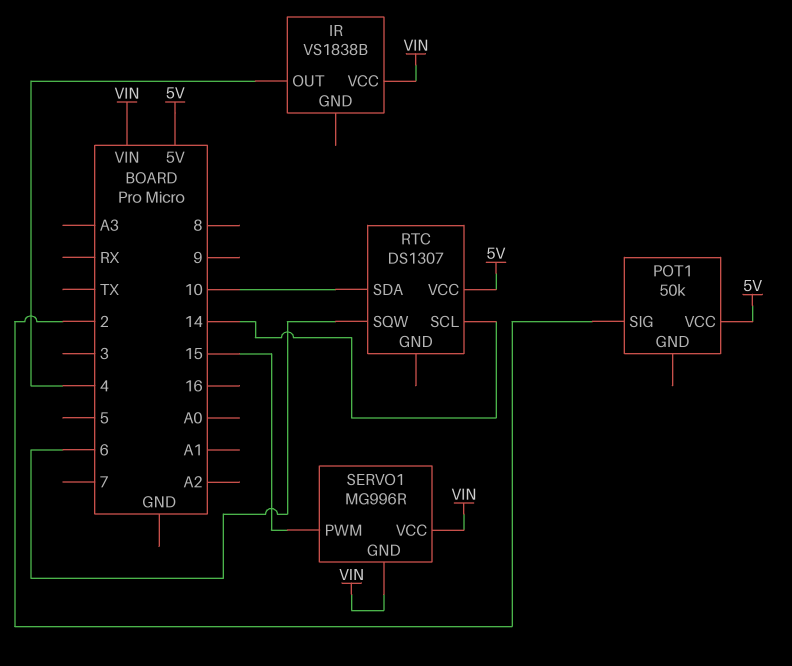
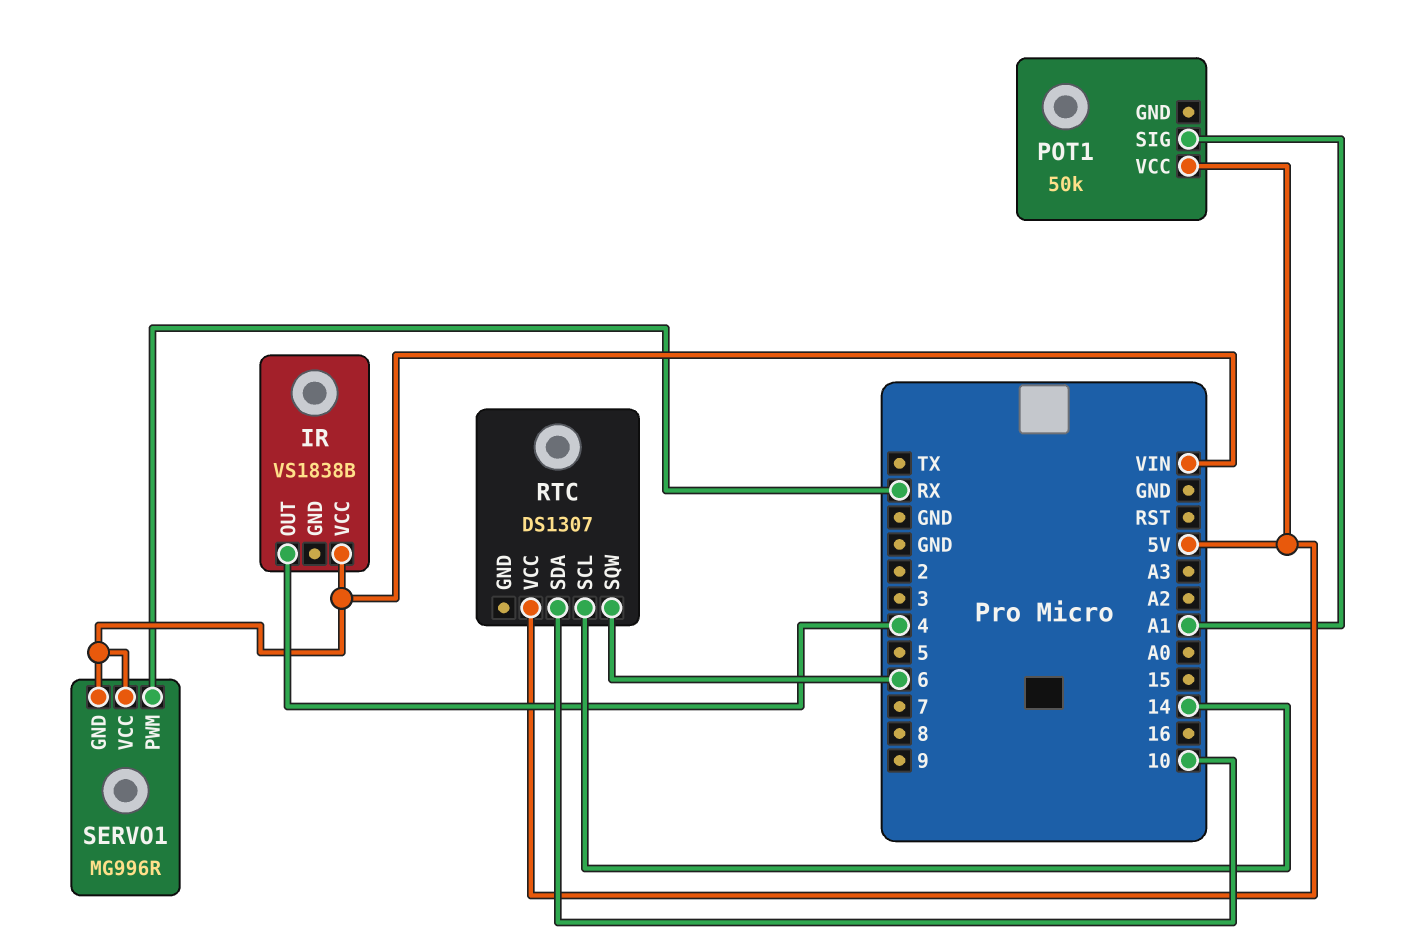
POT1 pin SIG: 2 -> A1
SERVO1 pin PWM: 15 -> RX

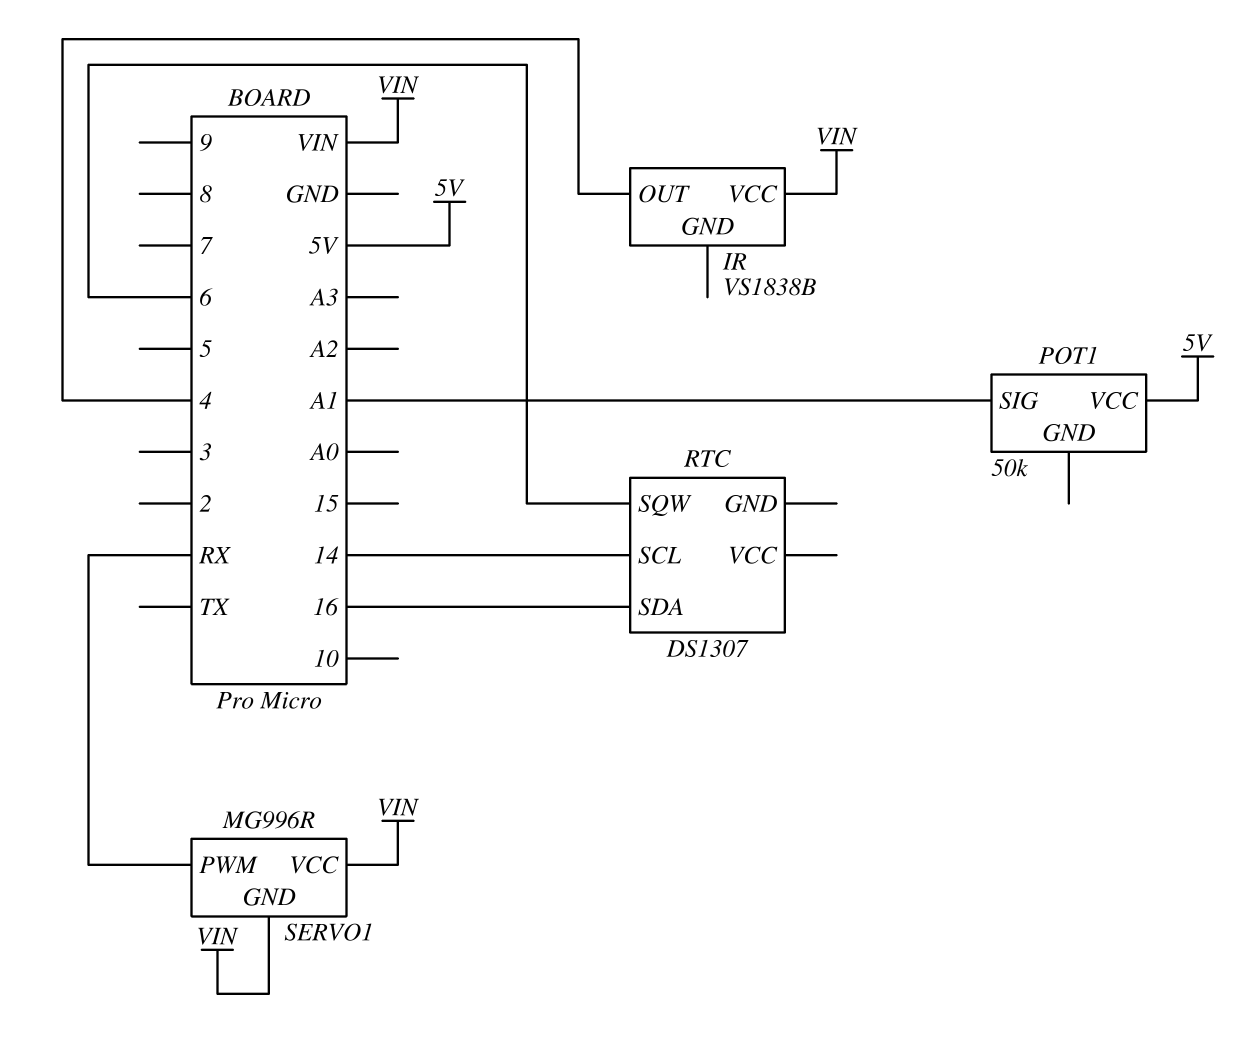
RTC pin SDA: 10 -> 16
RTC pin VCC: 5V -> none

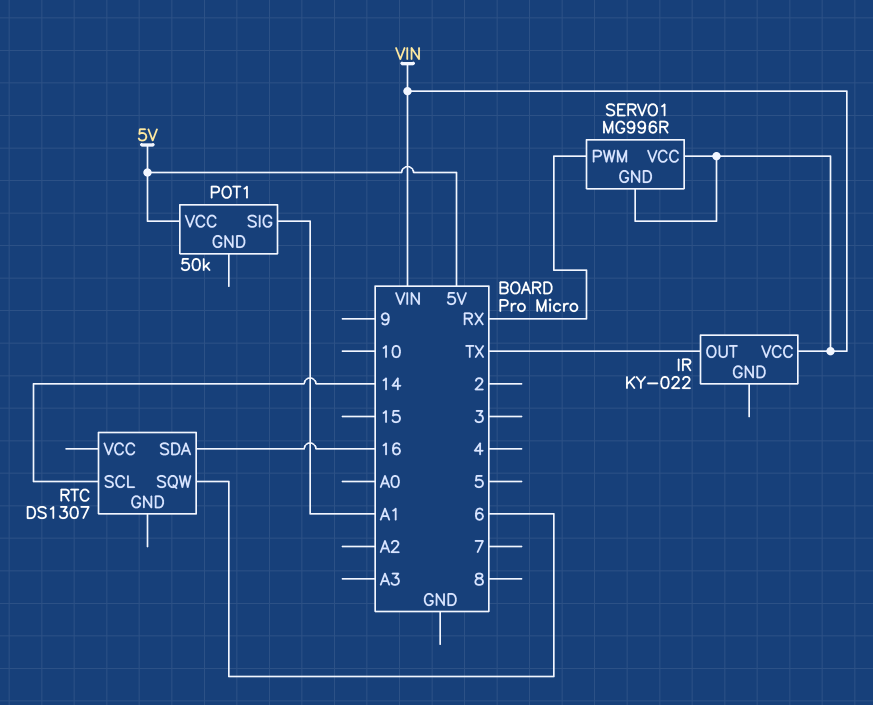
IR: VS1838B -> KY-022
IR pin OUT: 4 -> TX

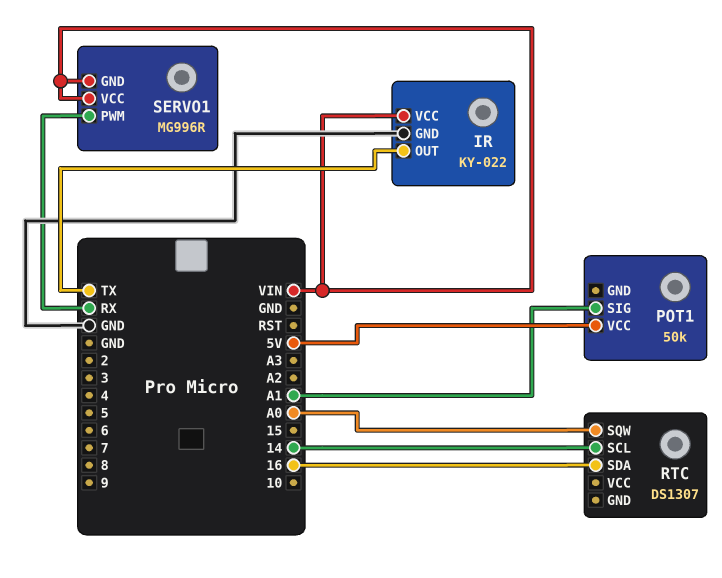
IR pin GND: none -> GND
RTC pin SQW: 6 -> A0

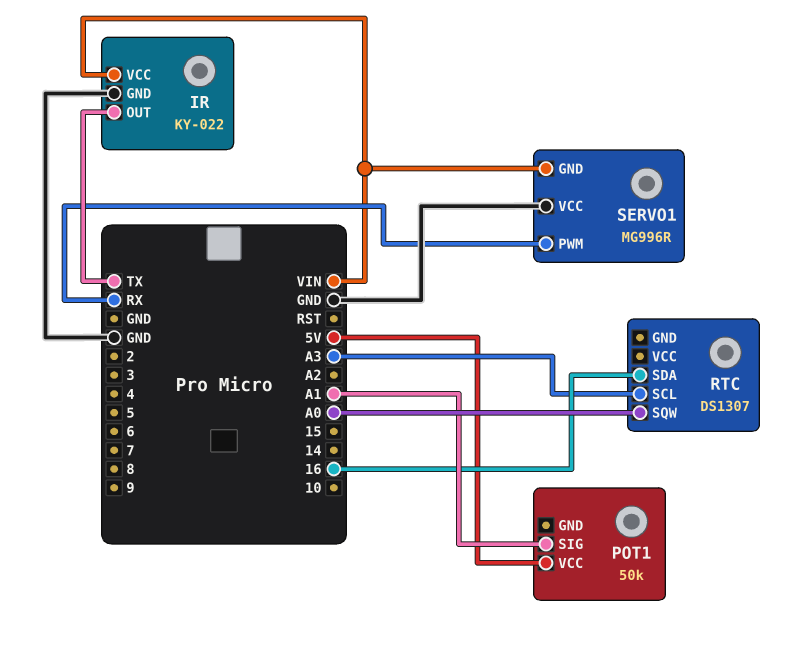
RTC pin SCL: 14 -> A3
SERVO1 pin VCC: VIN -> GND

